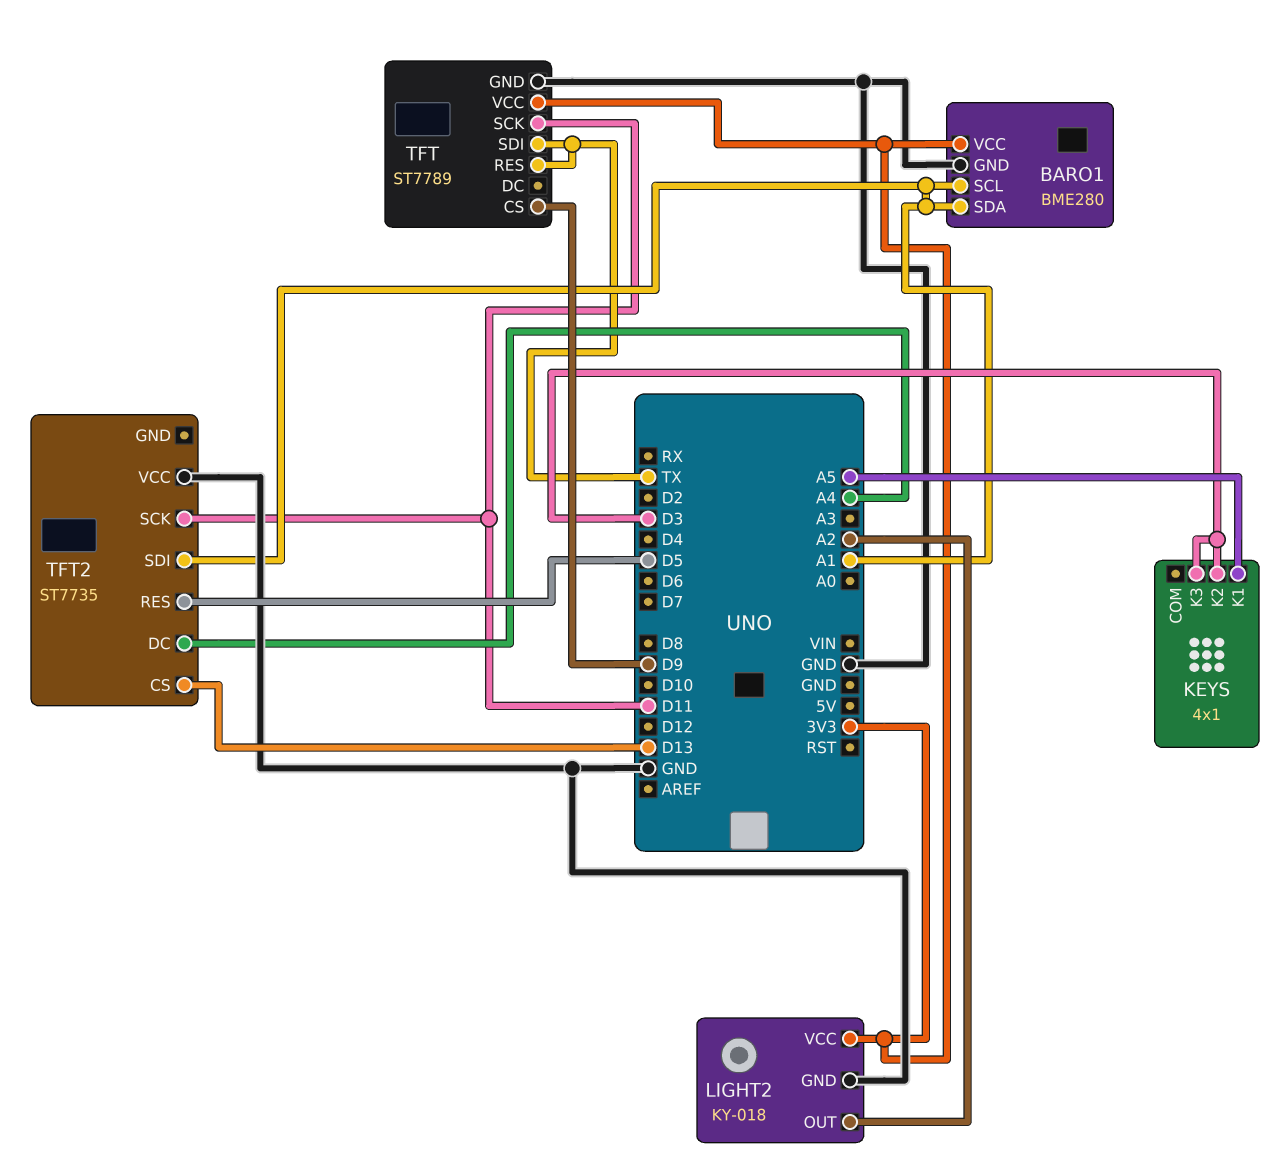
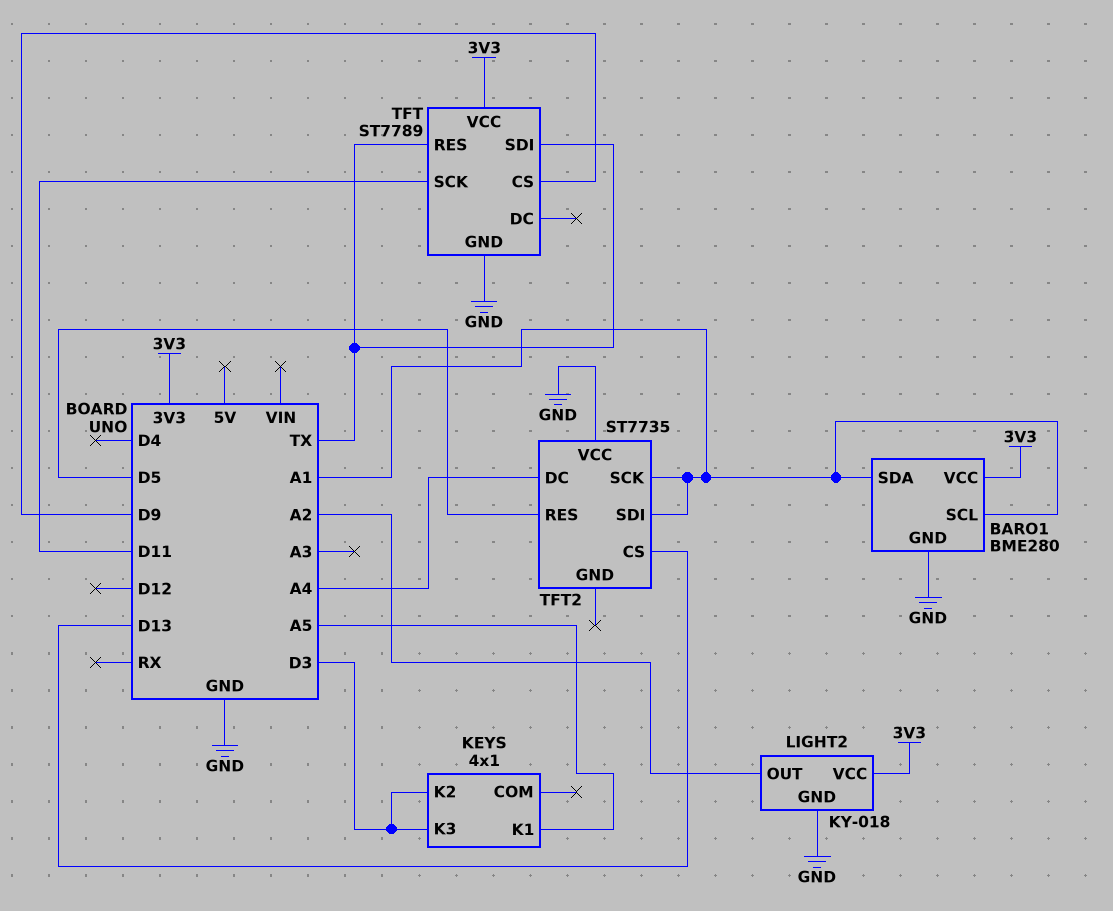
TFT2 pin SCK: D11 -> A1

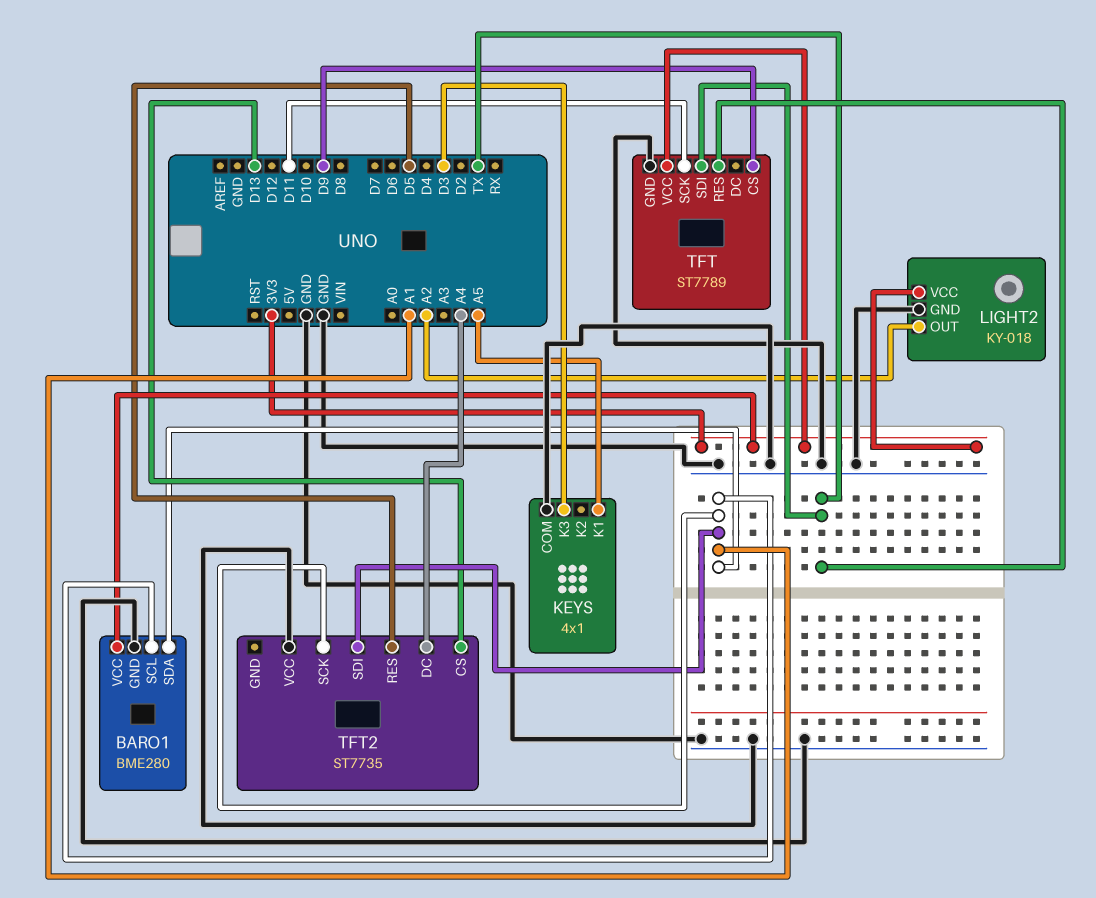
KEYS pin COM: none -> GND
KEYS pin K2: D3 -> none

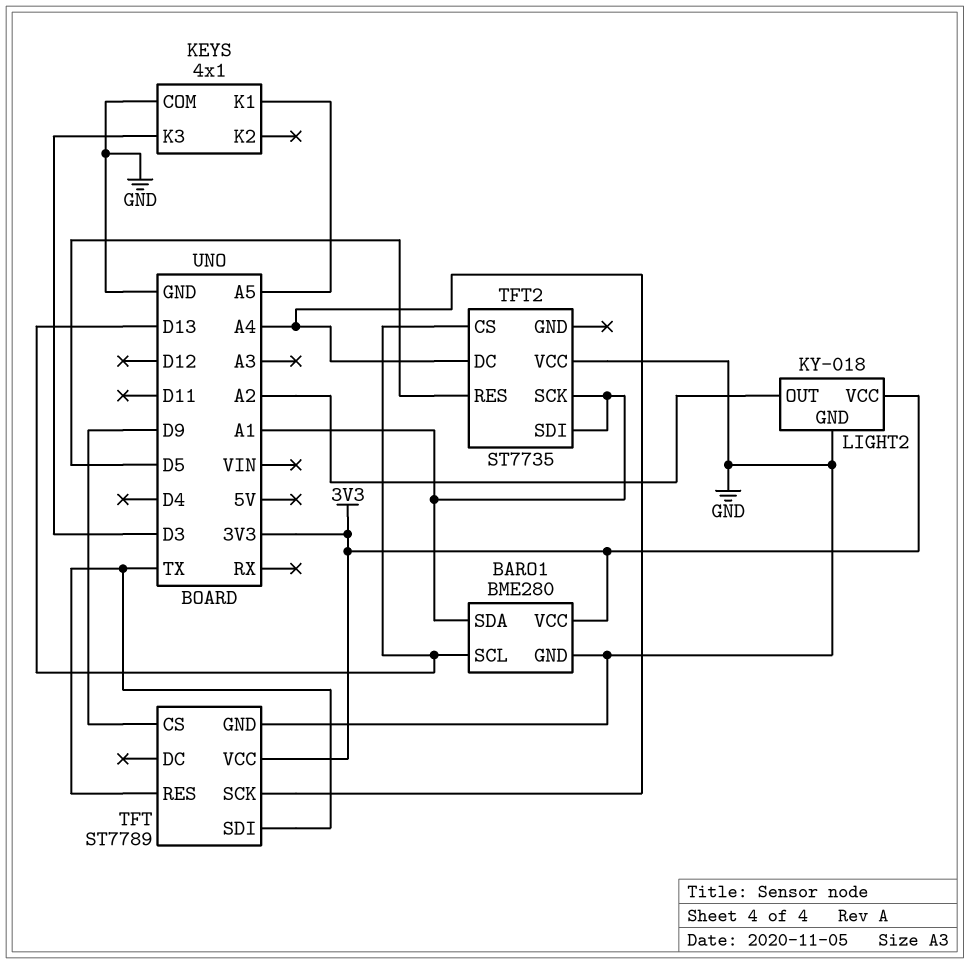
BARO1 pin SCL: A1 -> D13
TFT pin SCK: D11 -> A4

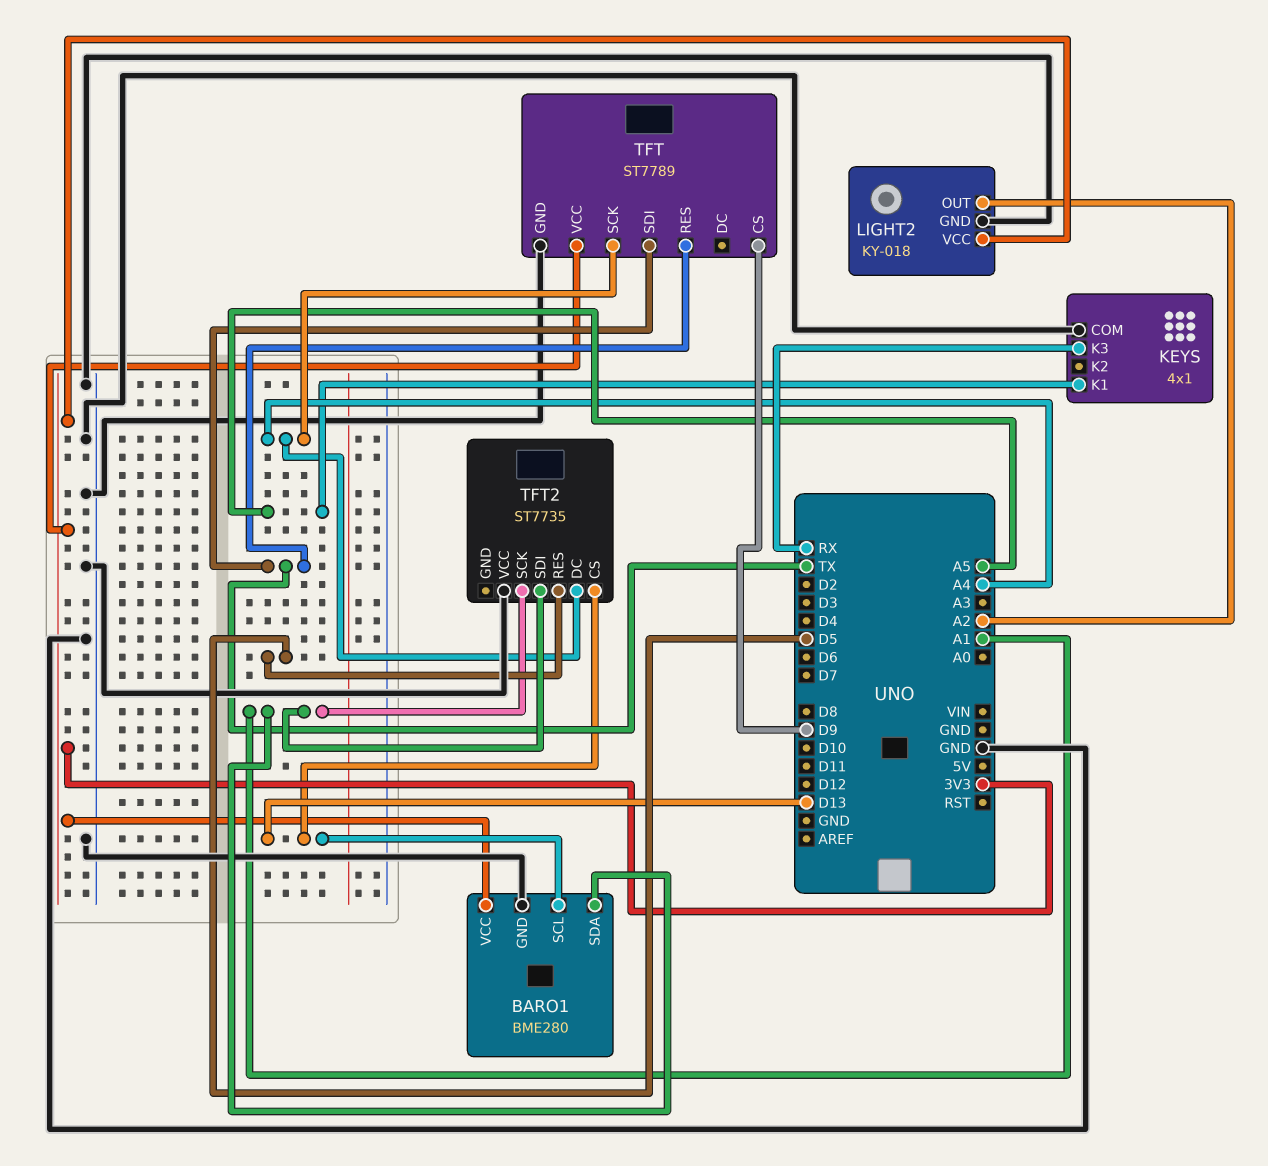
KEYS pin K3: D3 -> RX

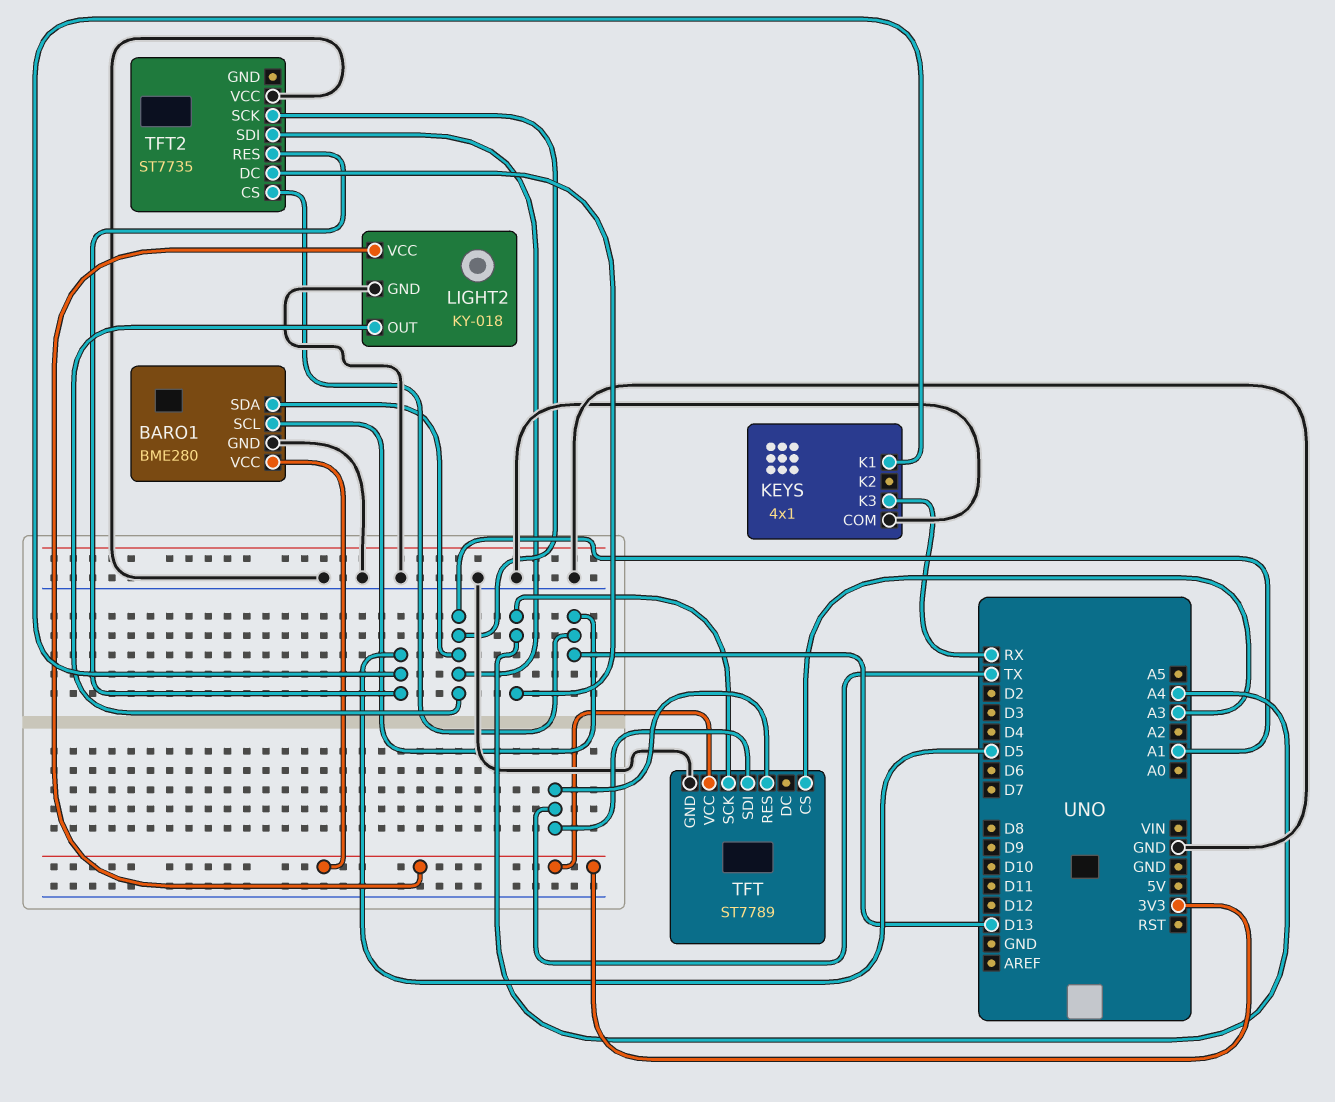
KEYS pin K1: A5 -> D5
LIGHT2 pin OUT: A2 -> A1
TFT pin CS: D9 -> A3

